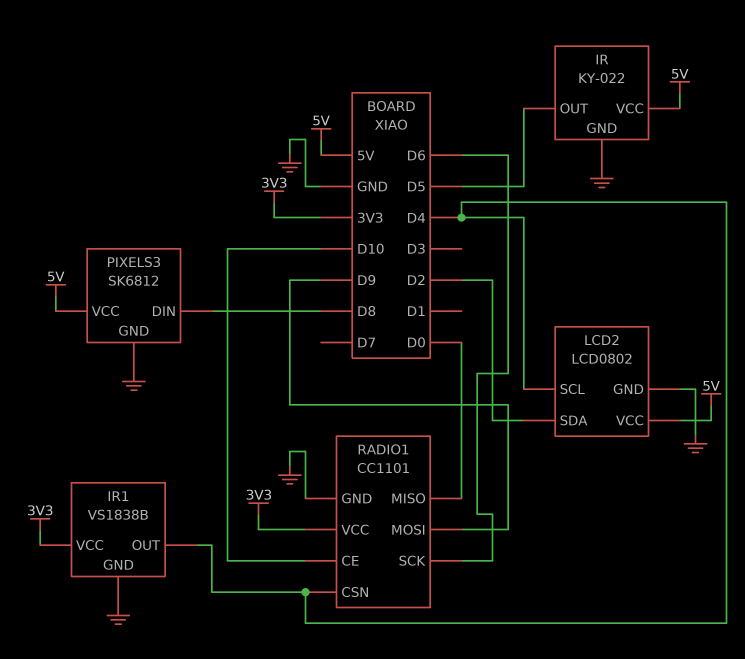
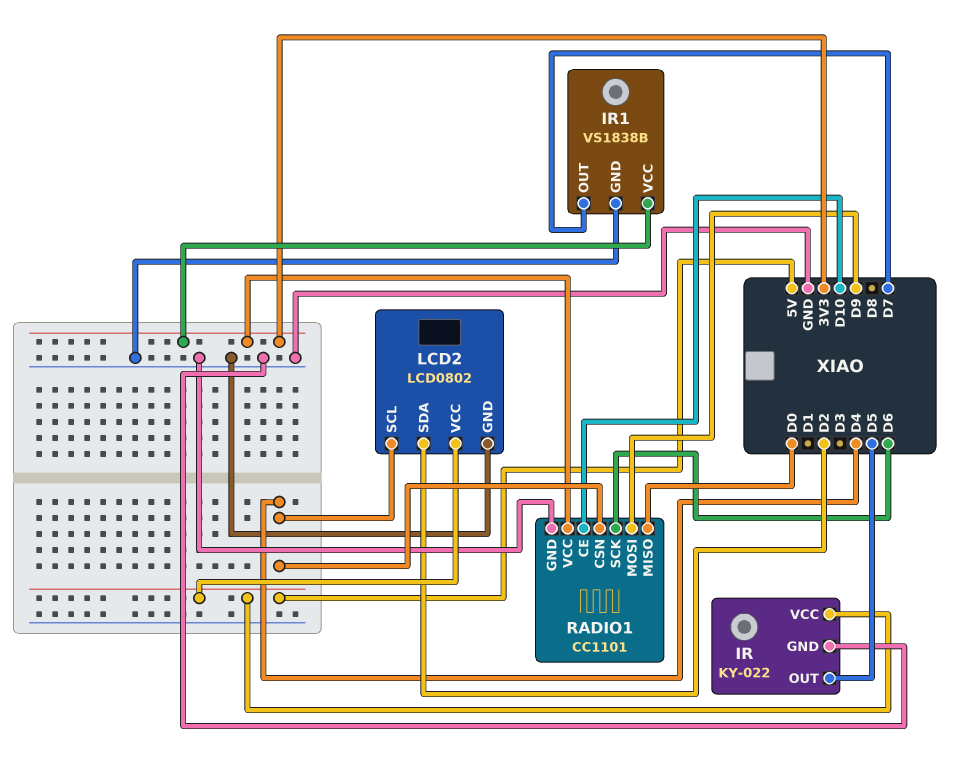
IR1 pin OUT: D4 -> D7
PIXELS3: SK6812 -> none
PIXELS3 pin DIN: D8 -> none
PIXELS3 pin GND: GND -> none
PIXELS3 pin VCC: 5V -> none

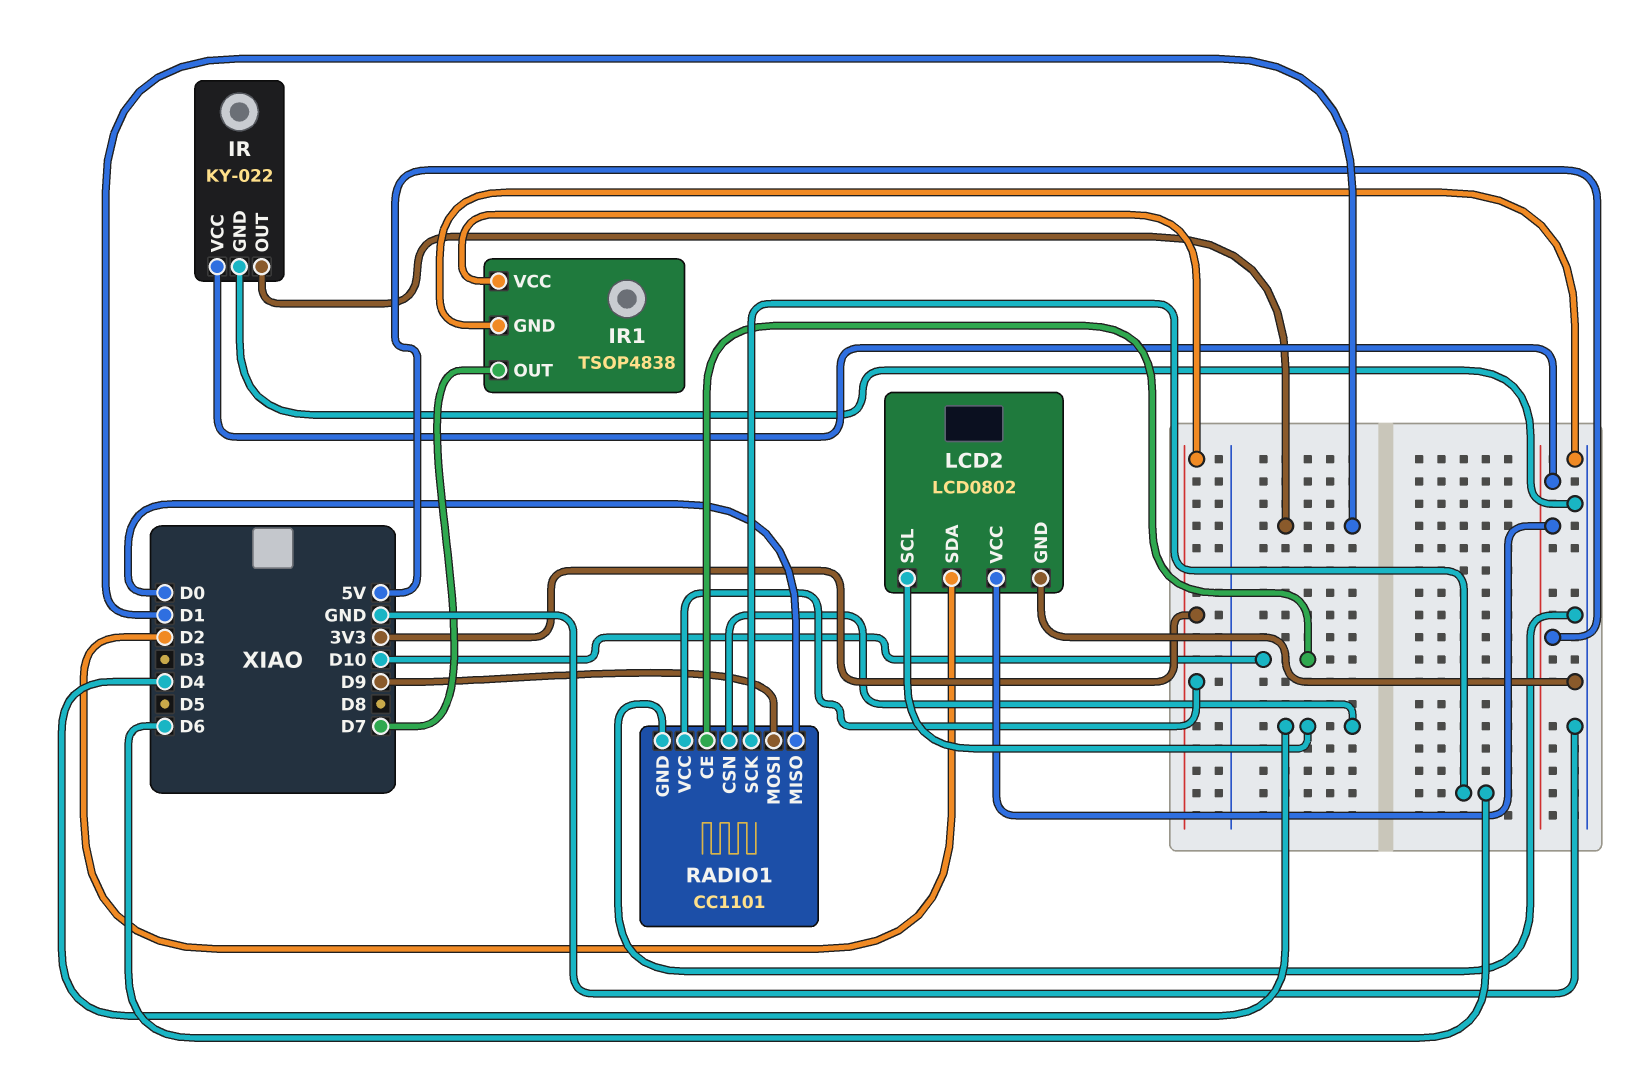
IR pin OUT: D5 -> D1
IR1: VS1838B -> TSOP4838

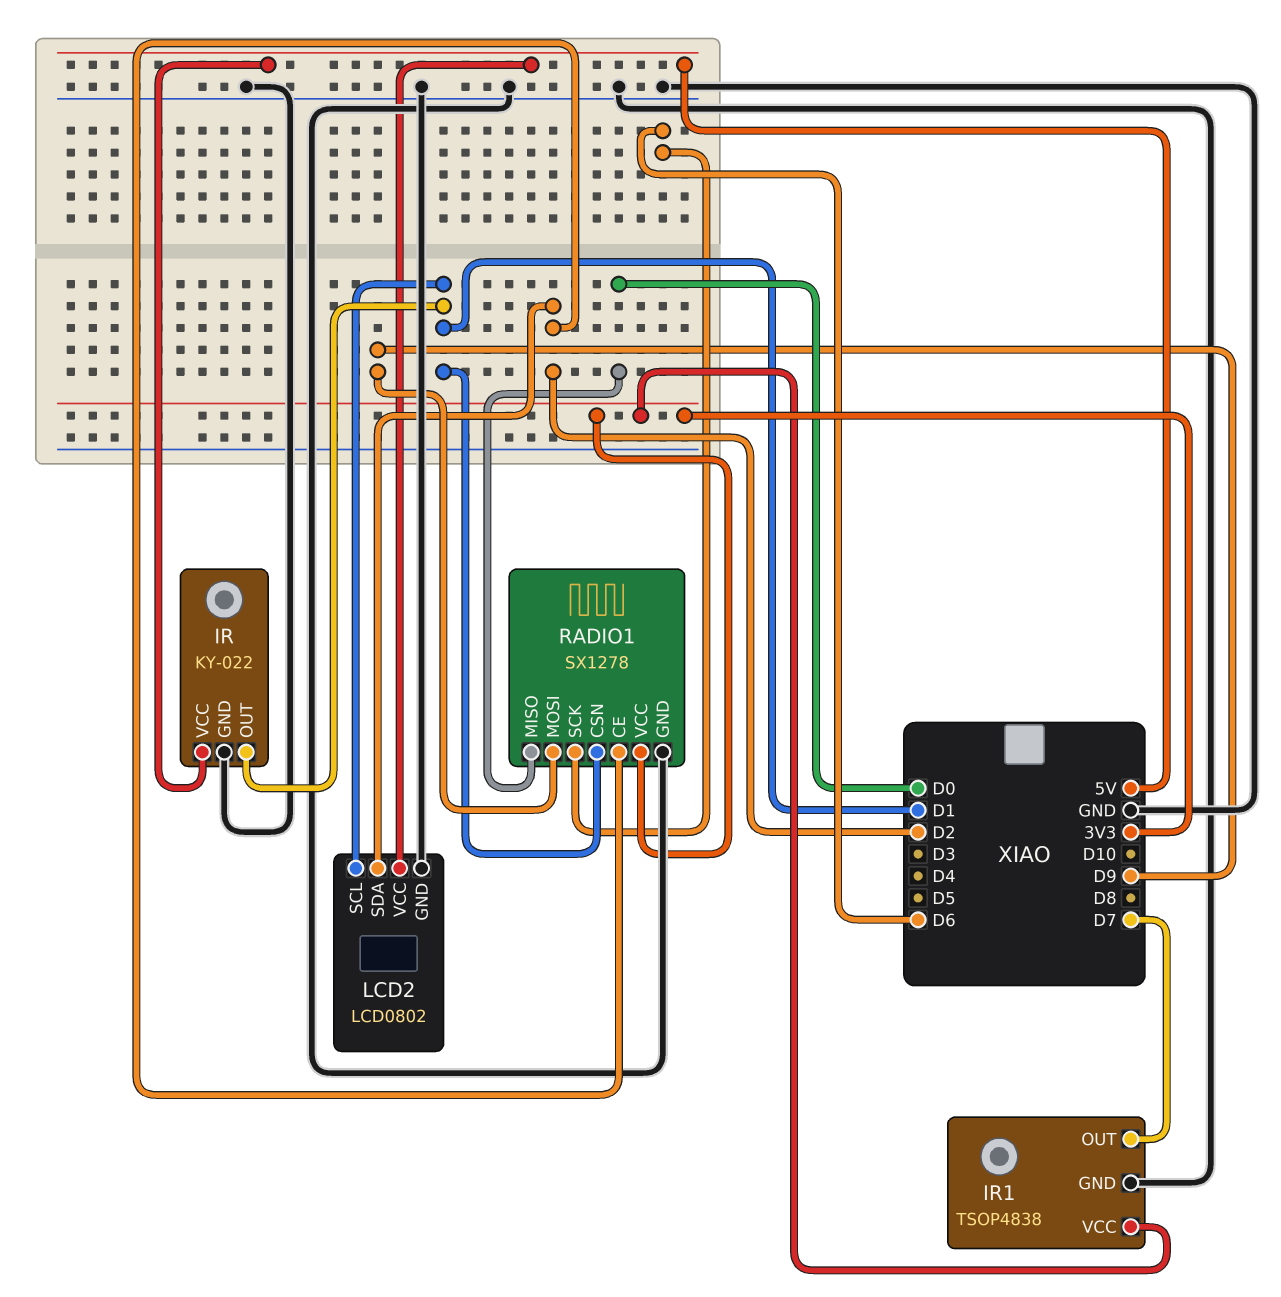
LCD2 pin SCL: D4 -> D1
RADIO1: CC1101 -> SX1278
RADIO1 pin CE: D10 -> D2
RADIO1 pin CSN: D4 -> D1

